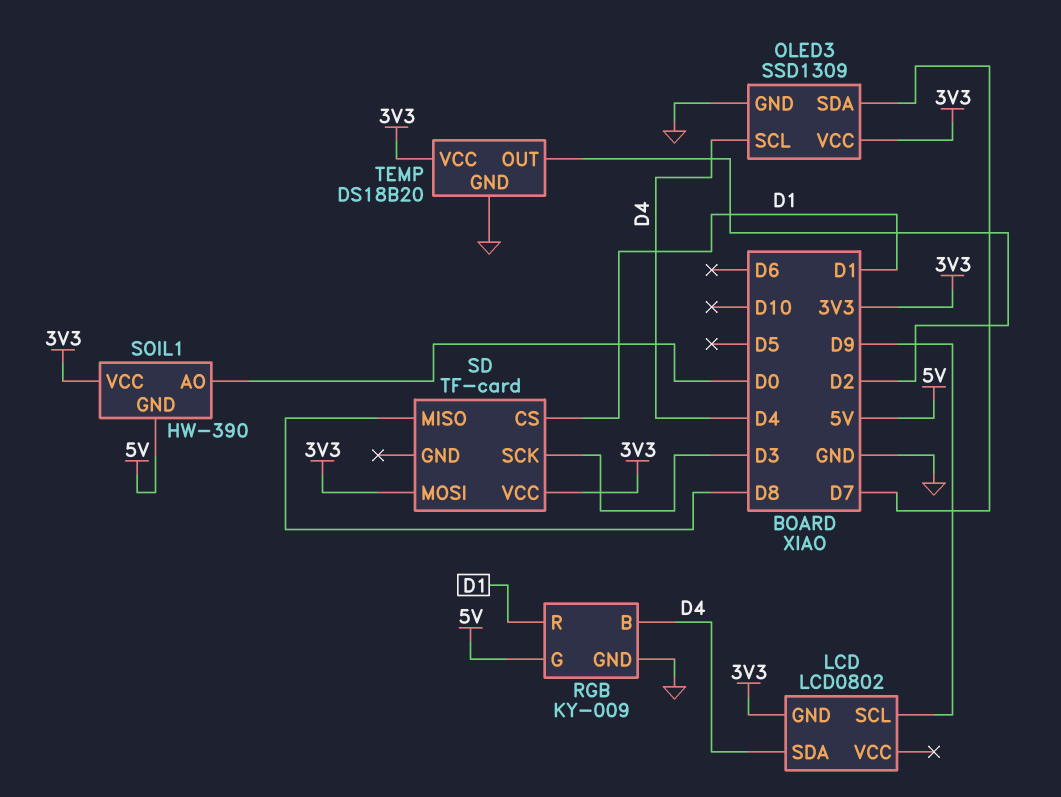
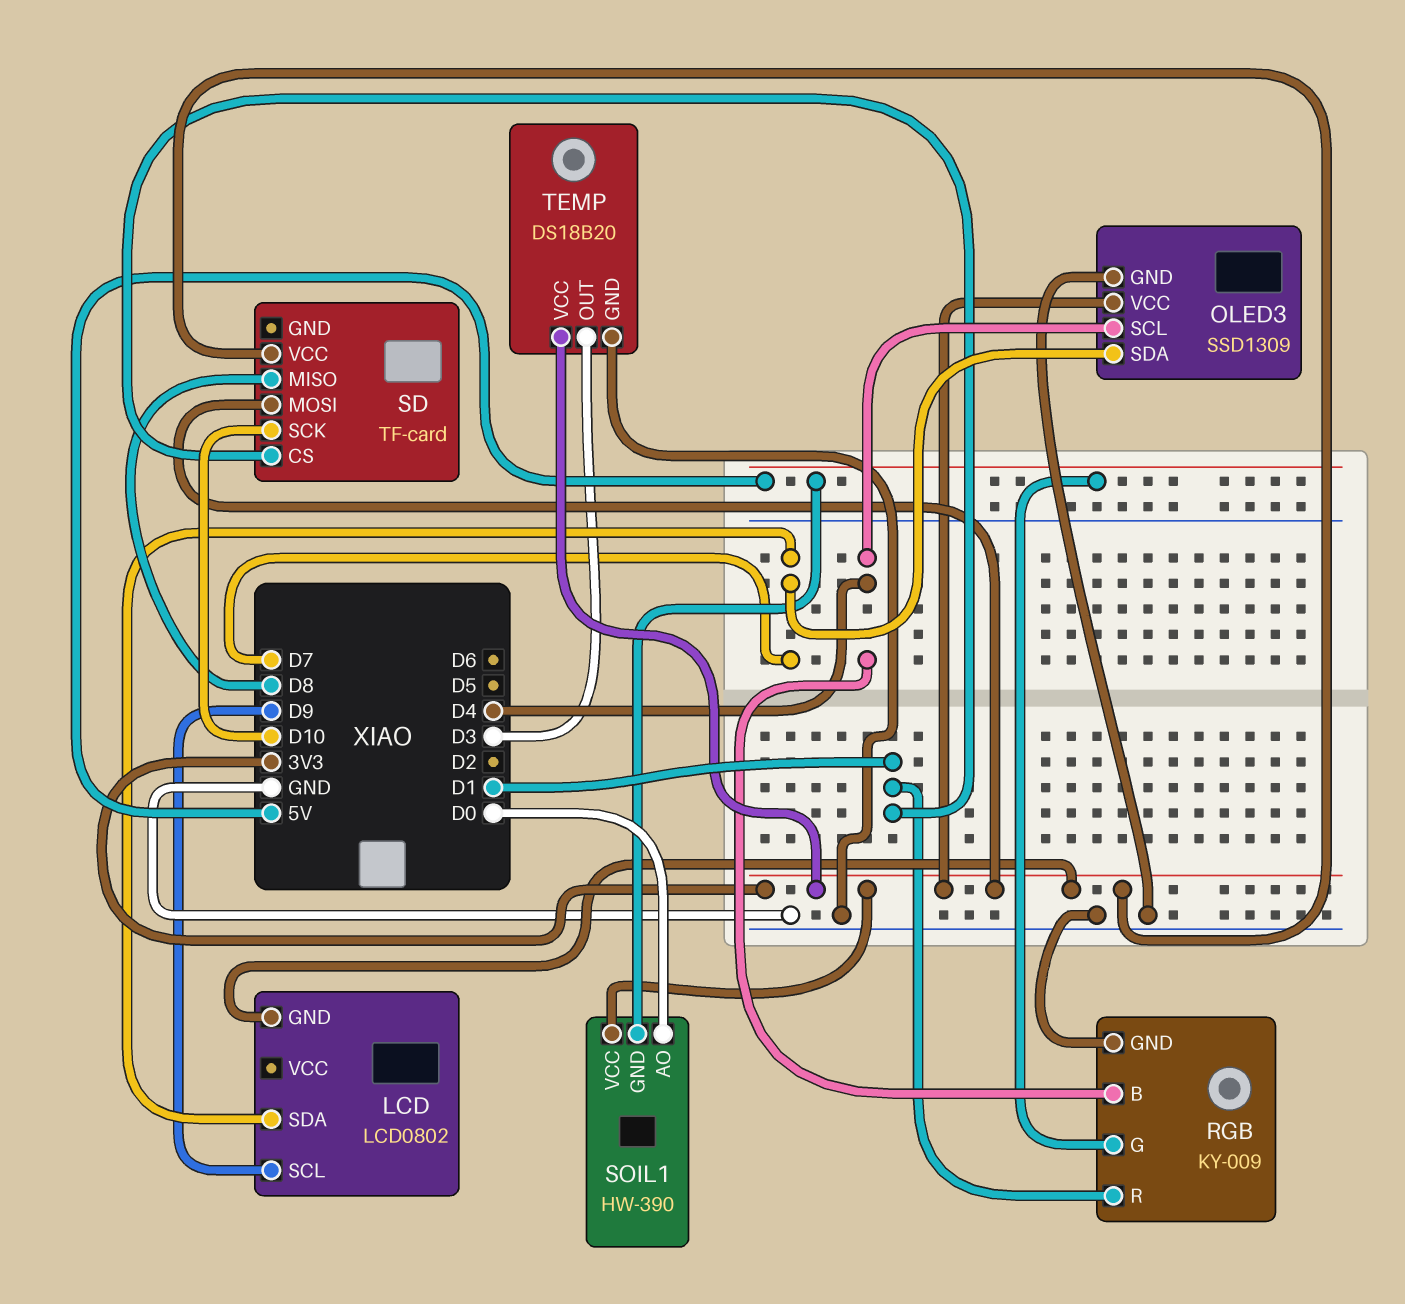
LCD pin SDA: D4 -> D7
SD pin SCK: D3 -> D10
TEMP pin OUT: D2 -> D3

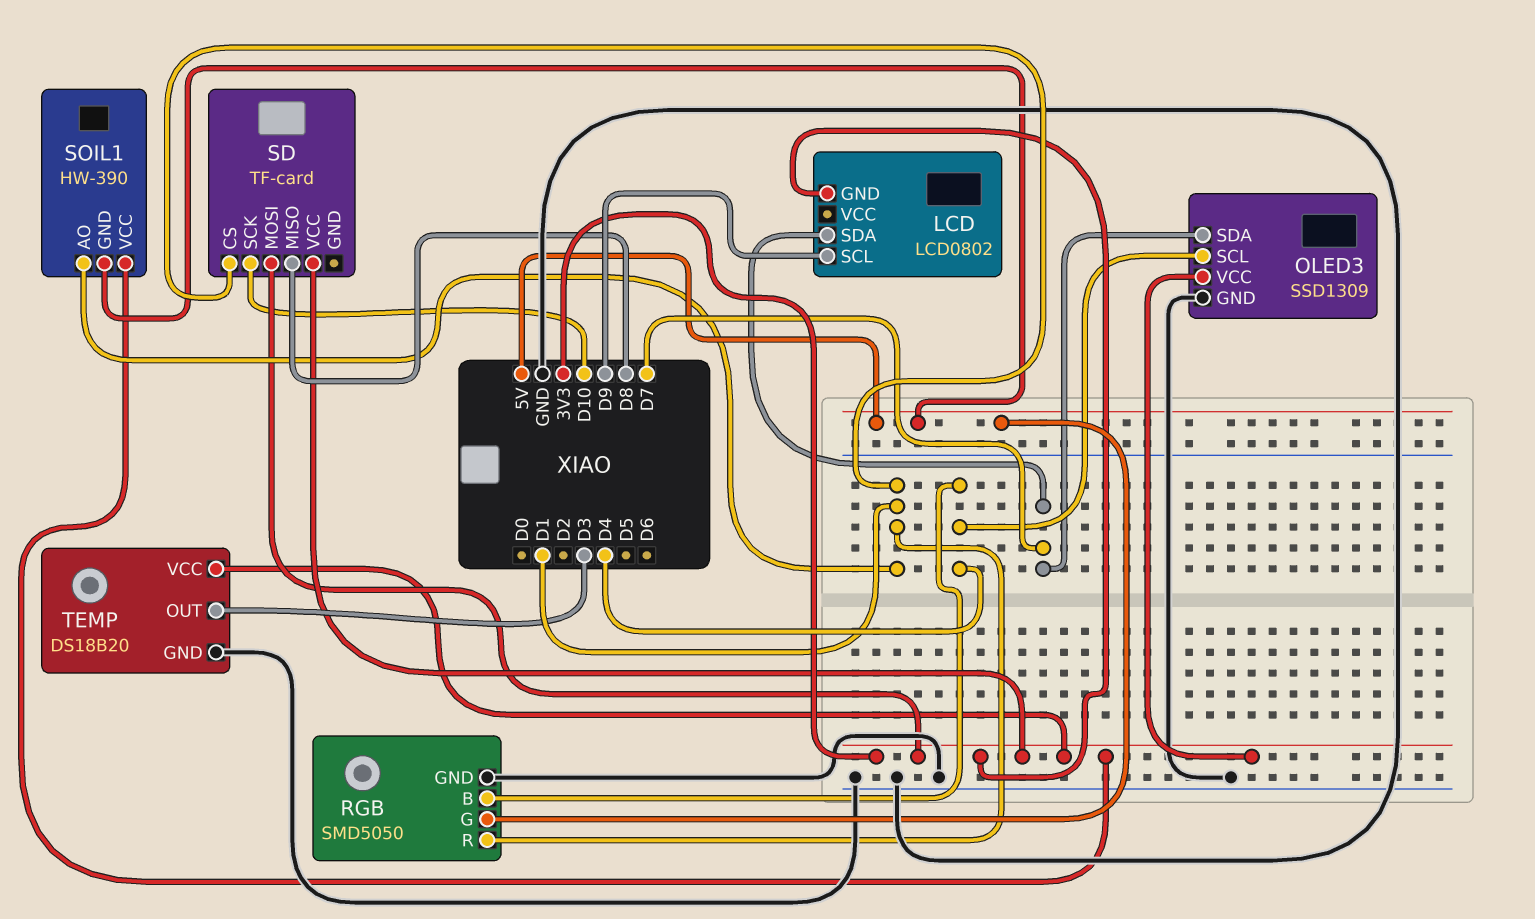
RGB: KY-009 -> SMD5050
SOIL1 pin AO: D0 -> D1

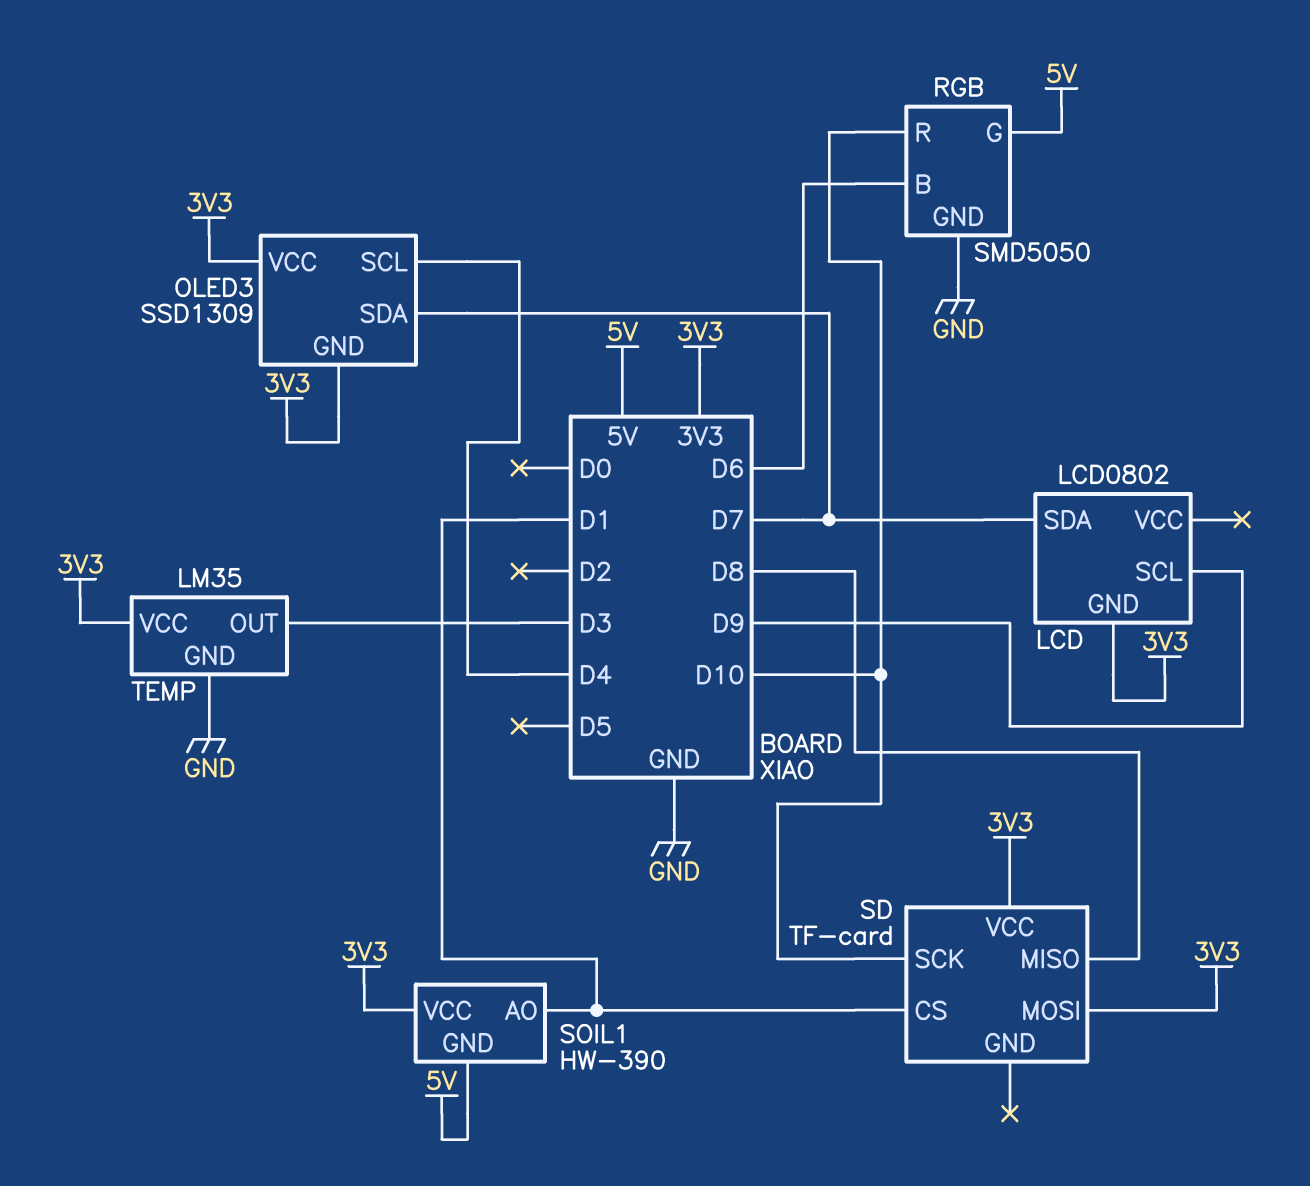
OLED3 pin GND: GND -> 3V3
RGB pin B: D4 -> D6
RGB pin R: D1 -> D10
TEMP: DS18B20 -> LM35

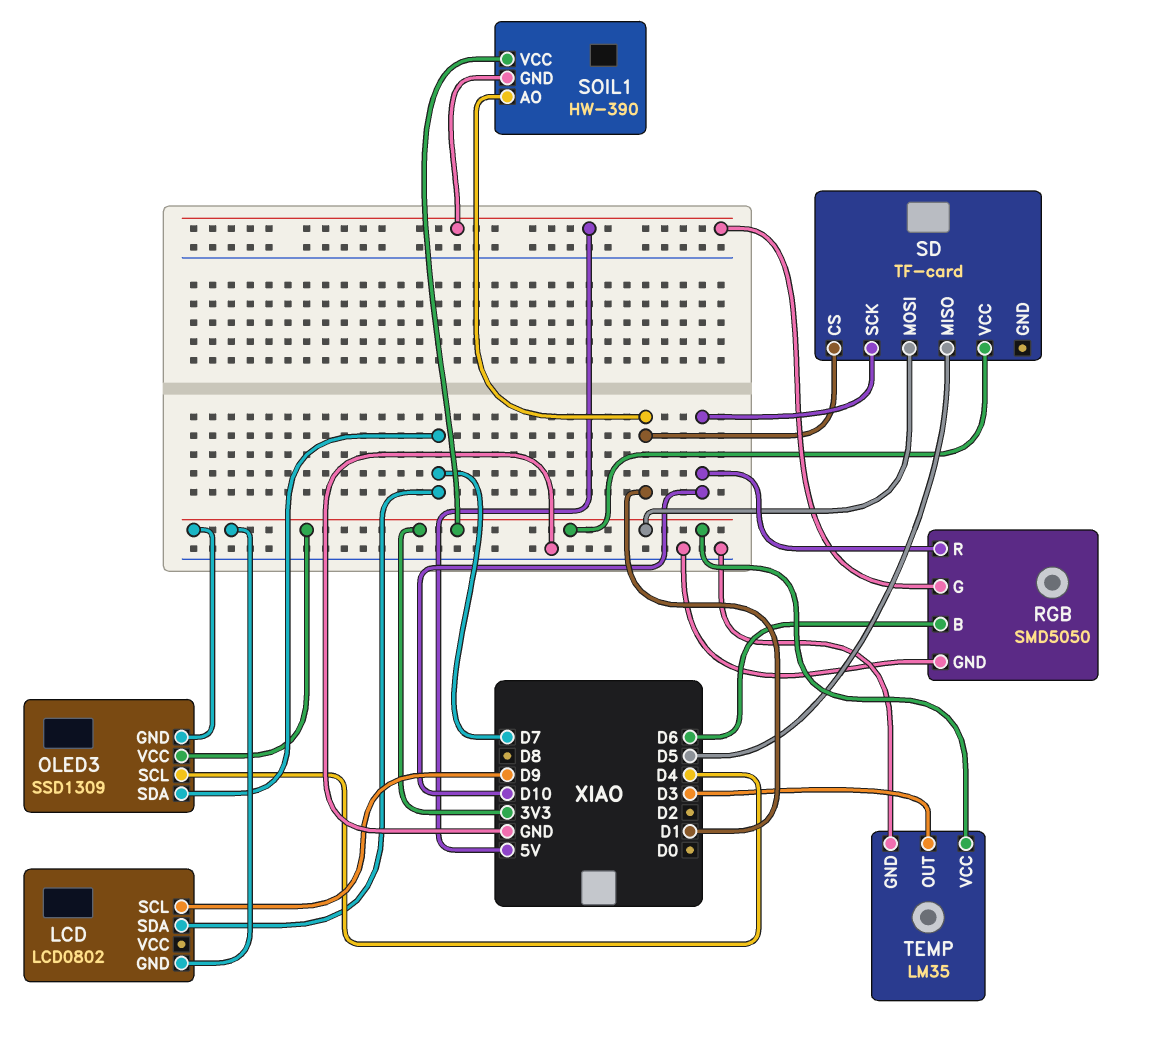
SD pin MISO: D8 -> D5

